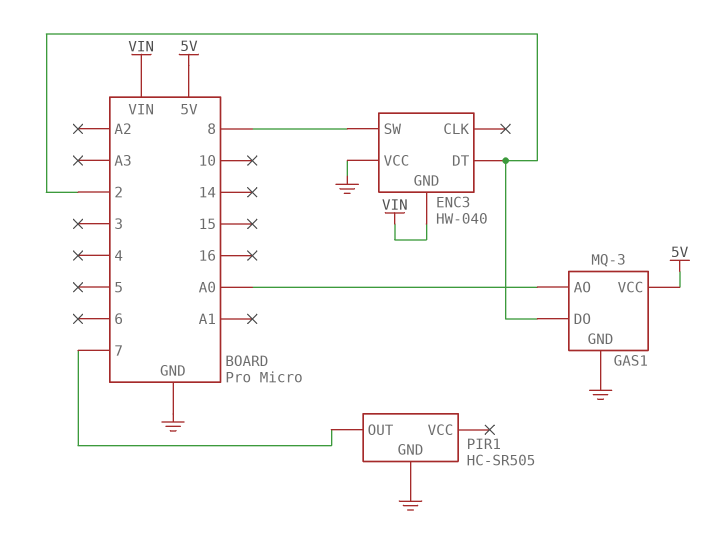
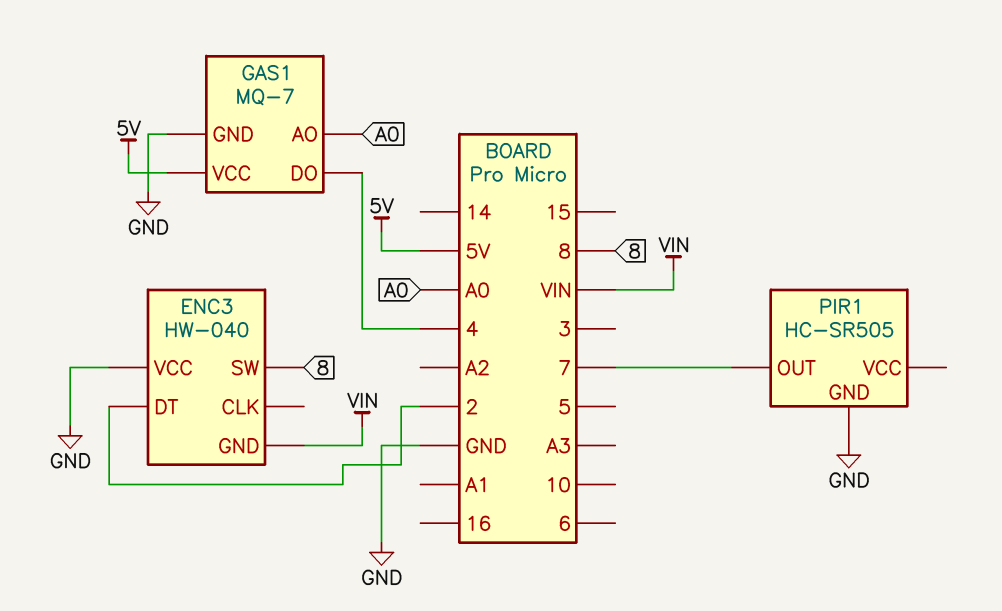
GAS1: MQ-3 -> MQ-7
GAS1 pin DO: 2 -> 4

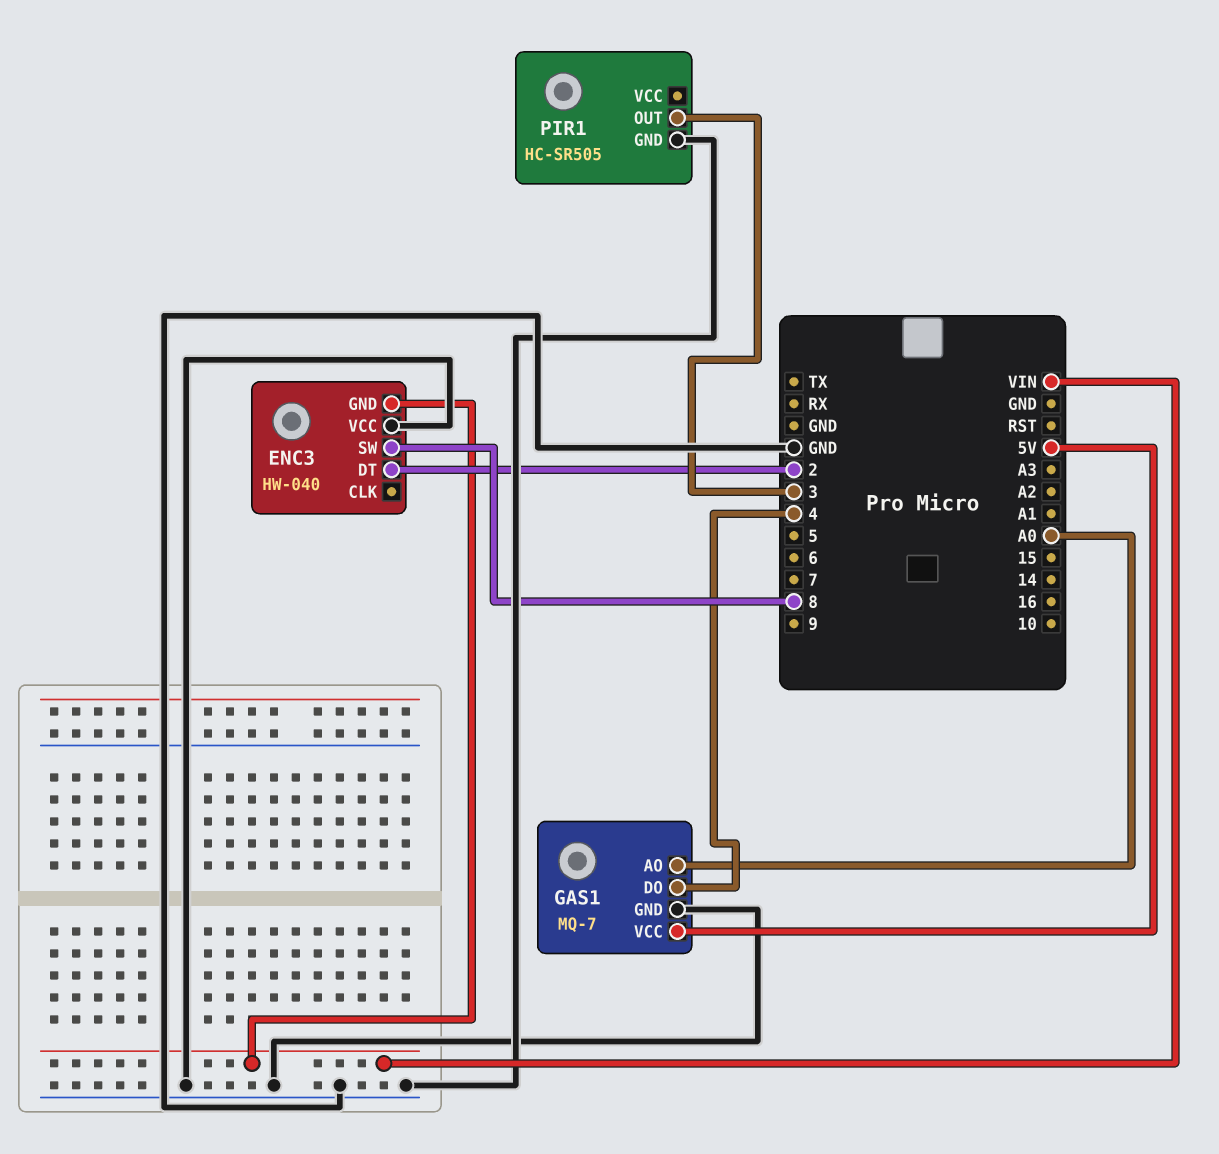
PIR1 pin OUT: 7 -> 3

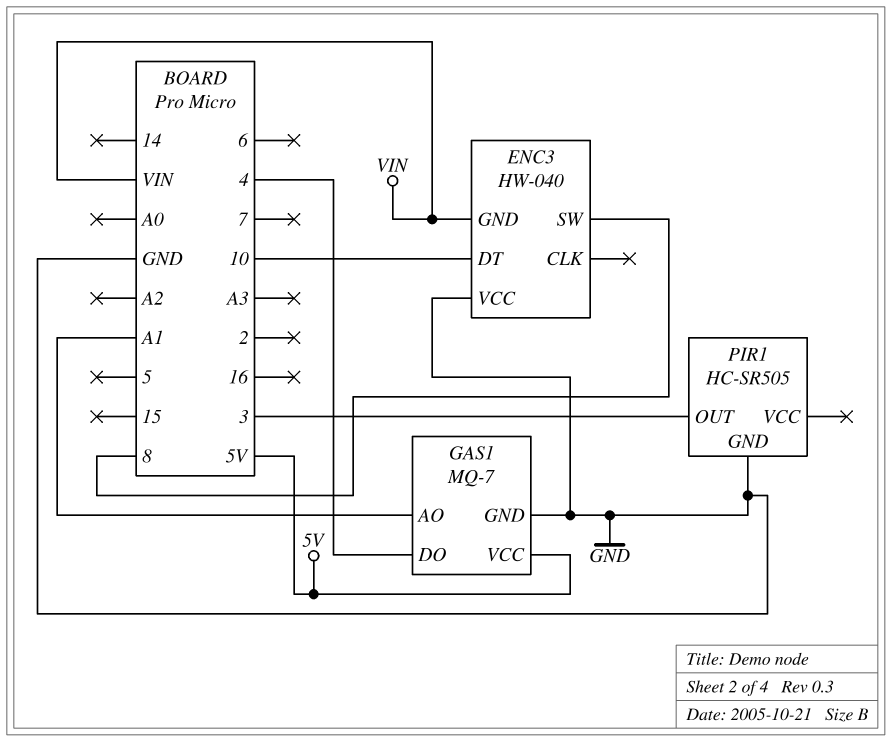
ENC3 pin DT: 2 -> 10
GAS1 pin AO: A0 -> A1

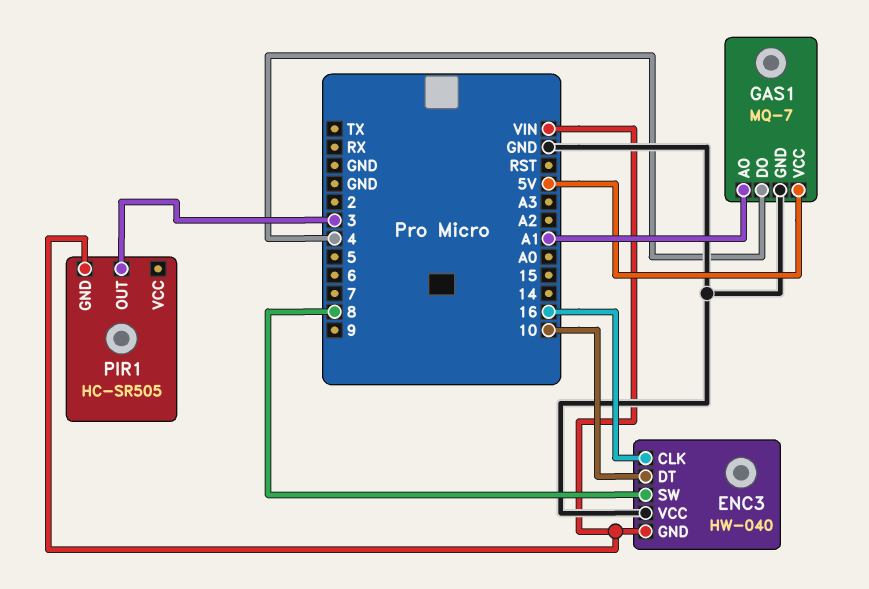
ENC3 pin CLK: none -> 16
PIR1 pin GND: GND -> VIN

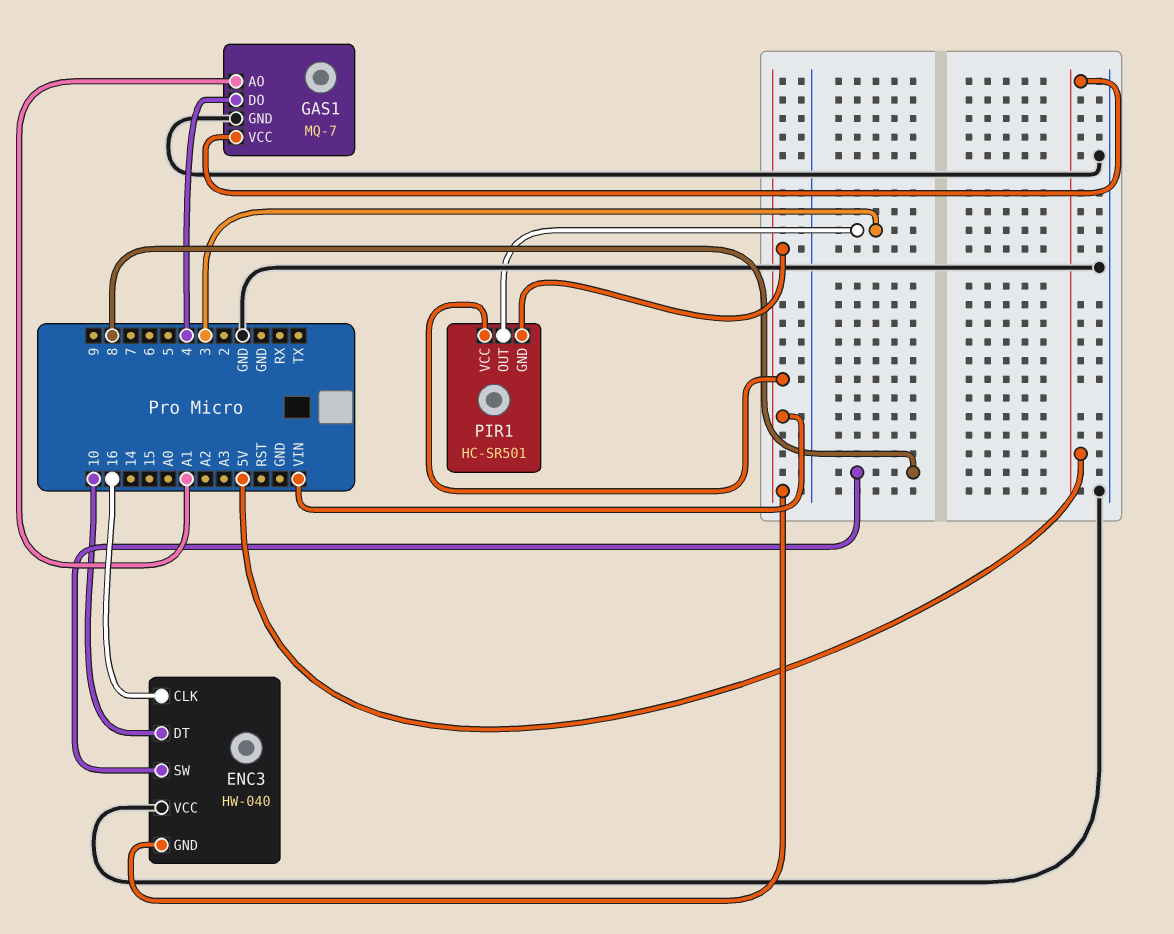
PIR1: HC-SR505 -> HC-SR501
PIR1 pin VCC: none -> VIN

